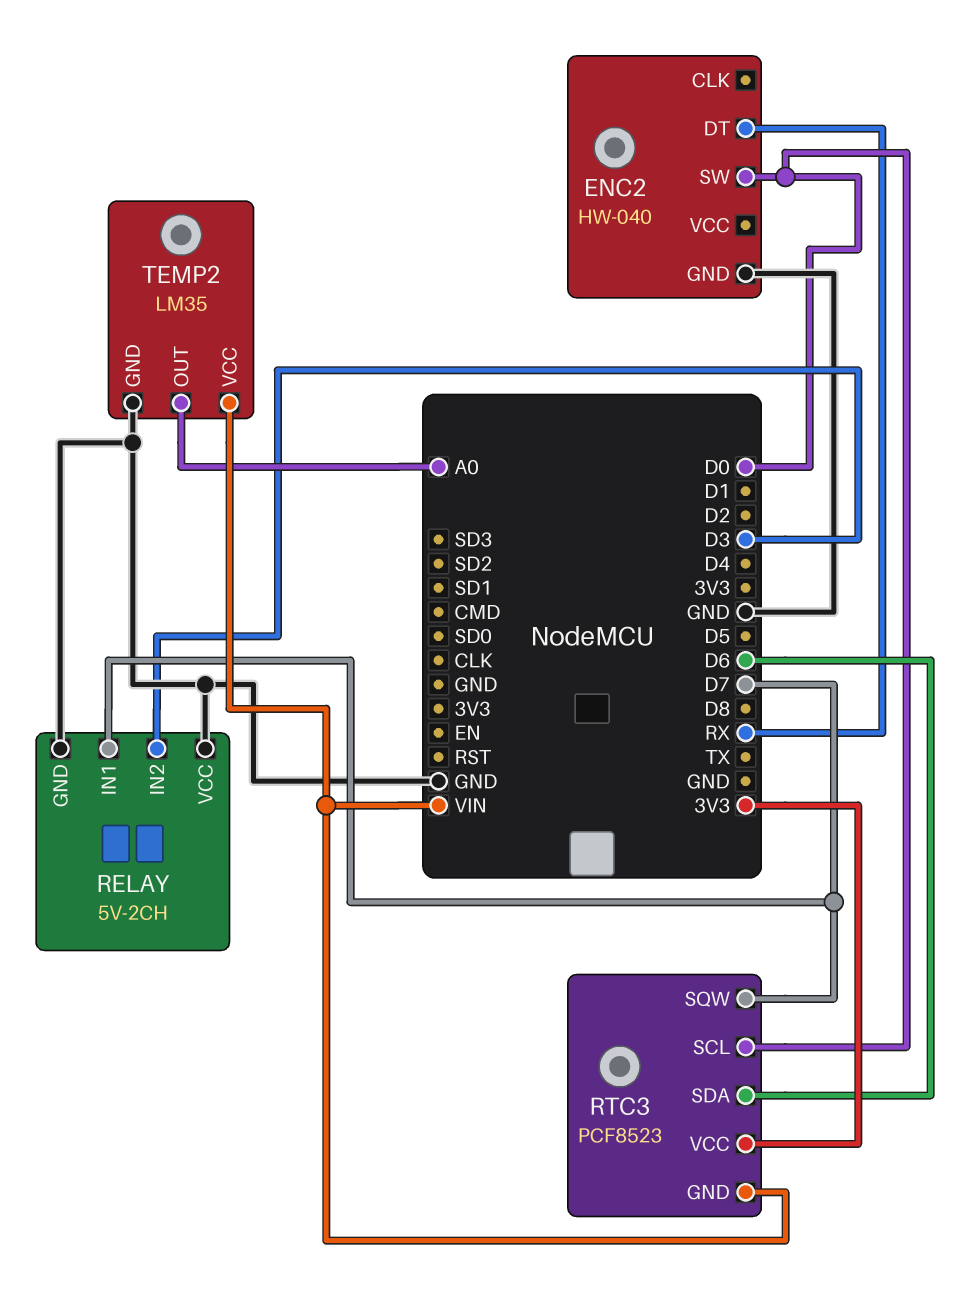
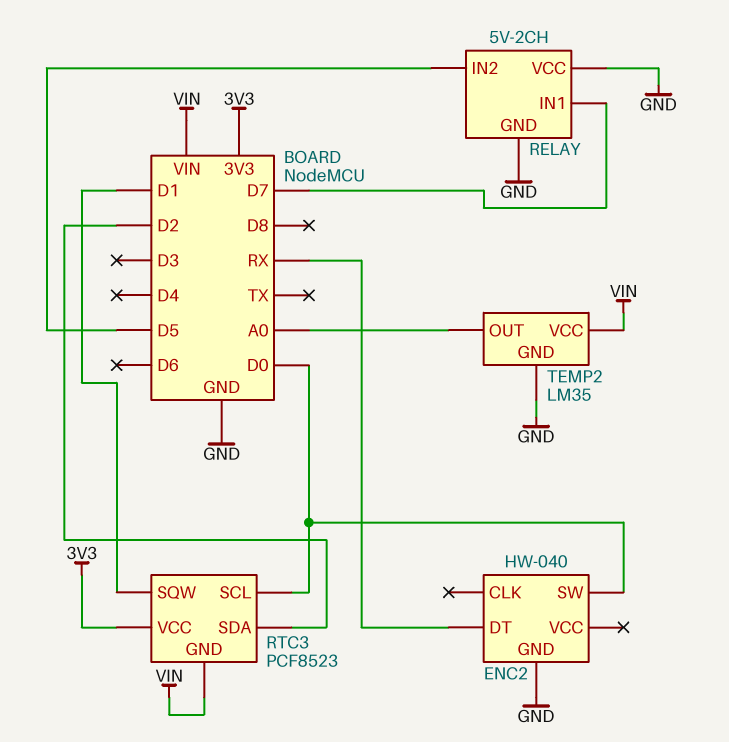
RELAY pin IN2: D3 -> D5
RTC3 pin SDA: D6 -> D2
RTC3 pin SQW: D7 -> D1

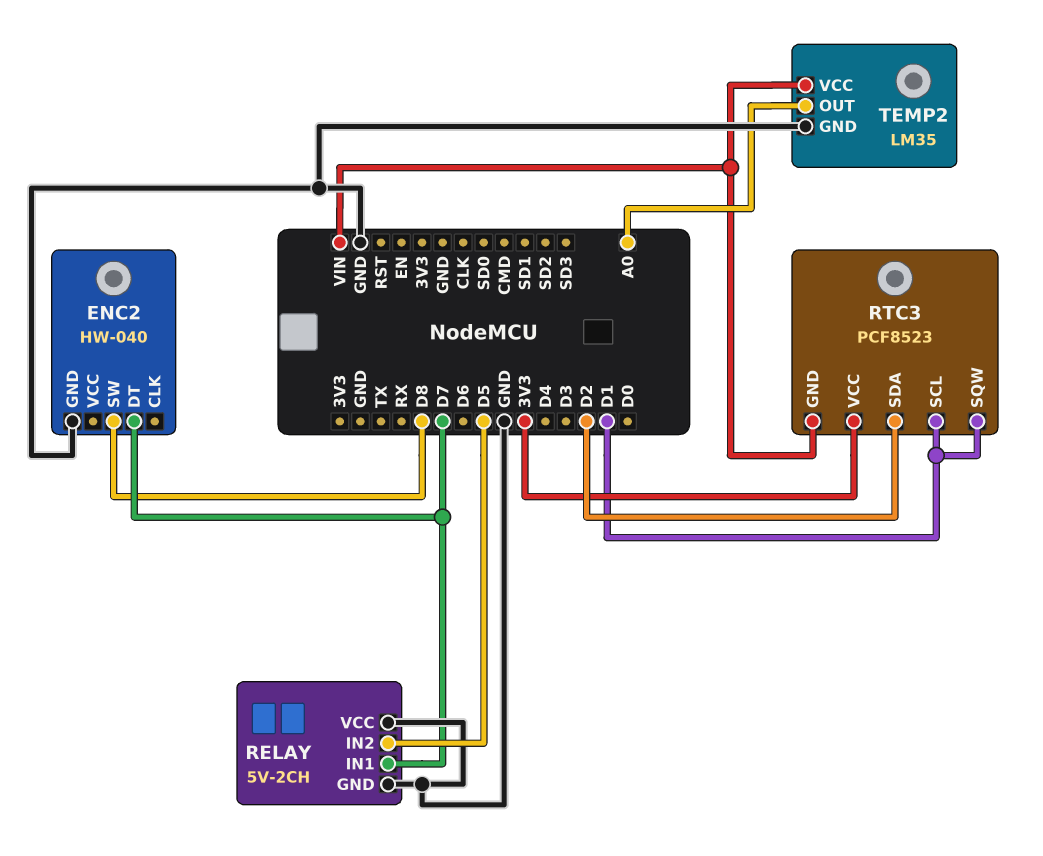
ENC2 pin DT: RX -> D7
ENC2 pin SW: D0 -> D8
RTC3 pin SCL: D0 -> D1

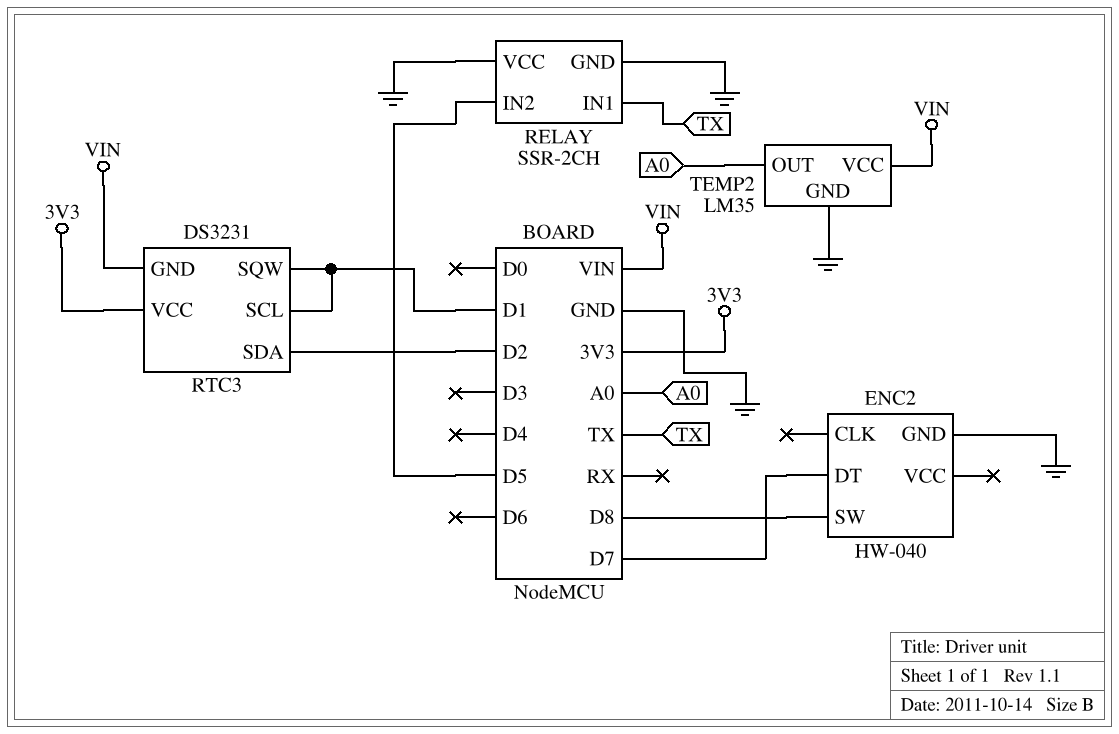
RELAY: 5V-2CH -> SSR-2CH
RELAY pin IN1: D7 -> TX
RTC3: PCF8523 -> DS3231

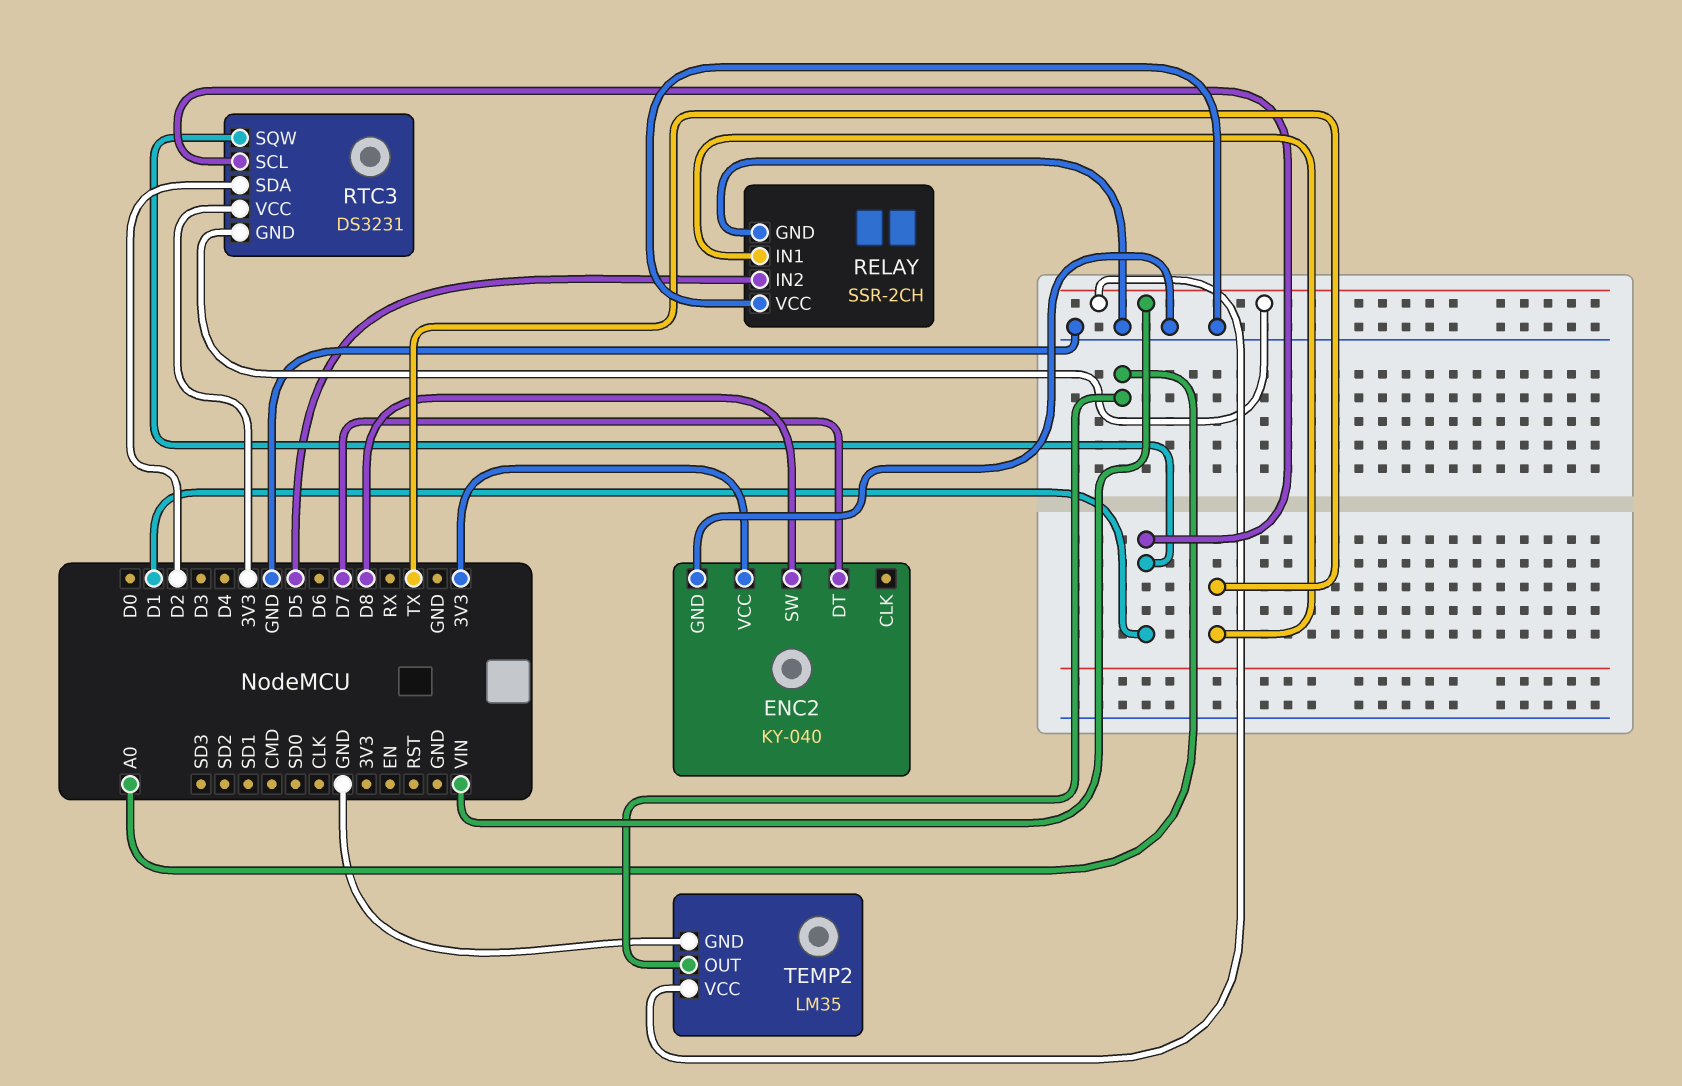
ENC2: HW-040 -> KY-040
ENC2 pin VCC: none -> 3V3

